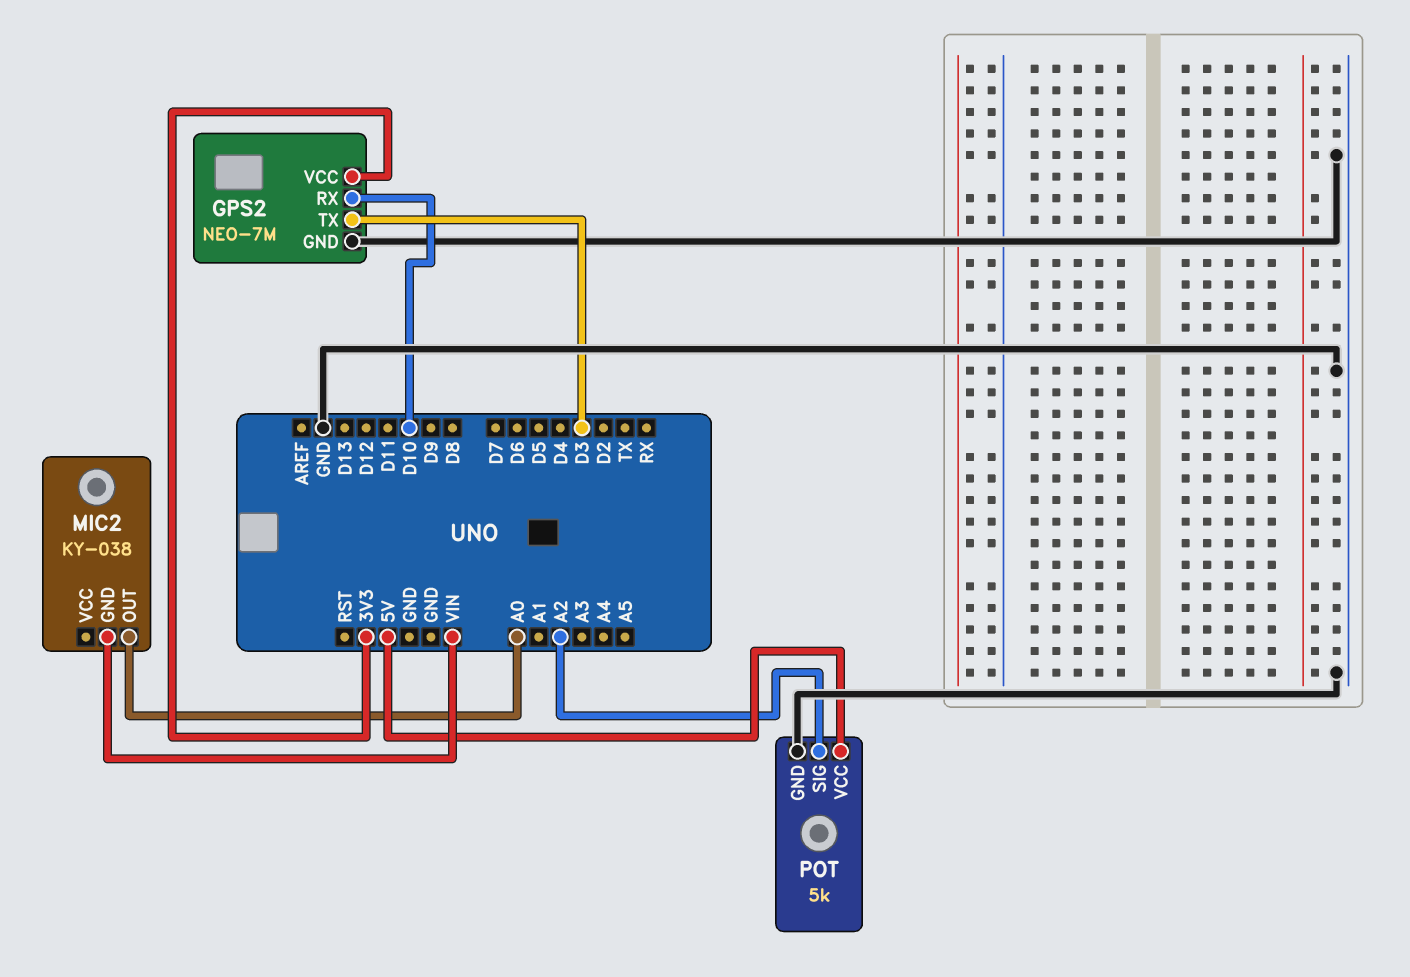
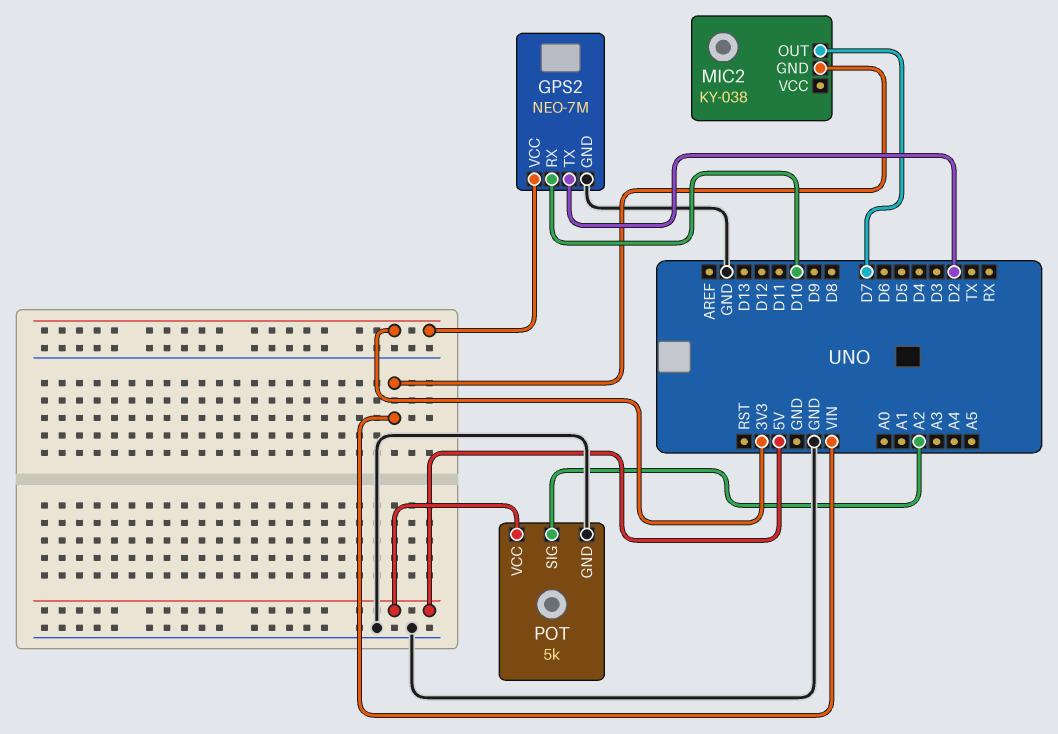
GPS2 pin TX: D3 -> D2
MIC2 pin OUT: A0 -> D7

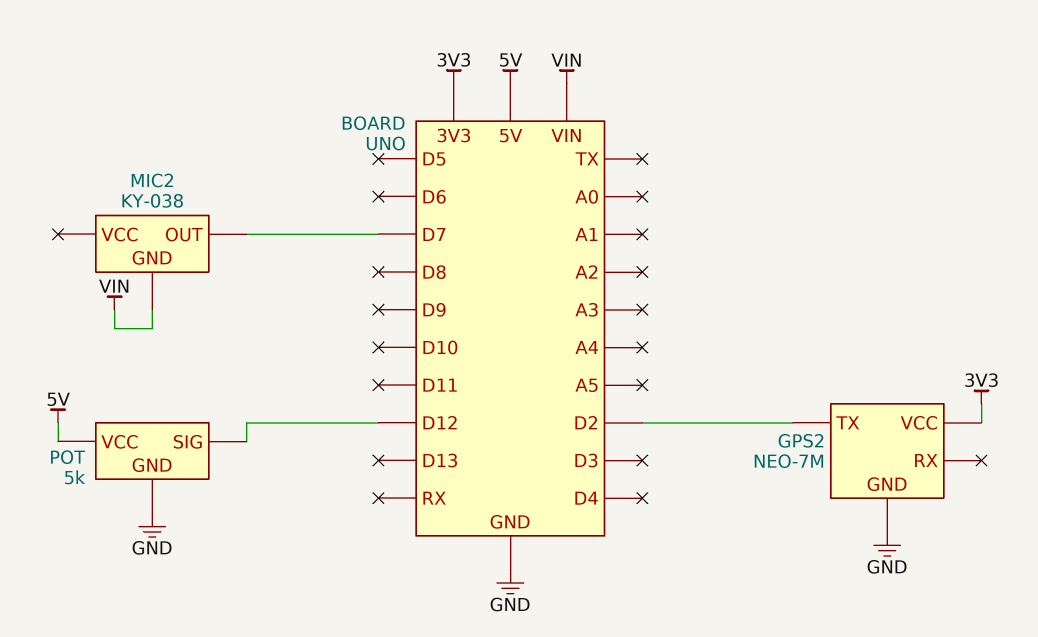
GPS2 pin RX: D10 -> none
POT pin SIG: A2 -> D12

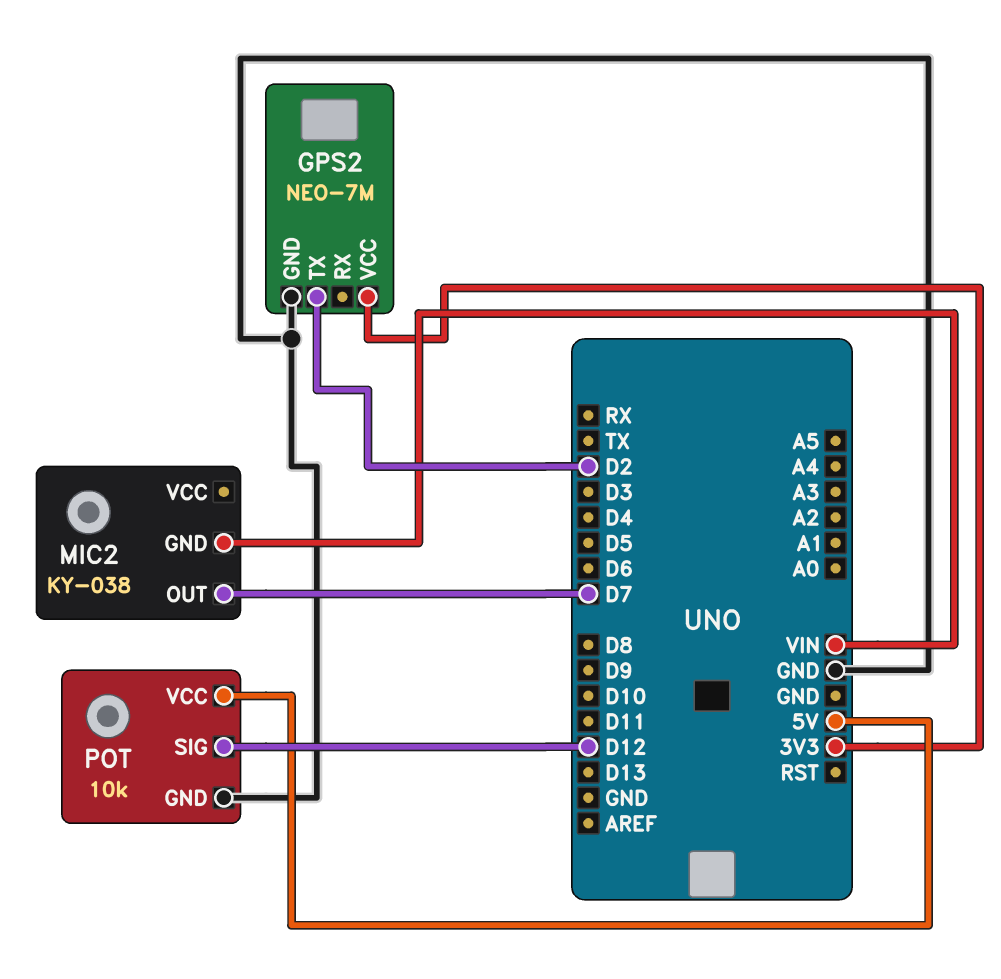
POT: 5k -> 10k

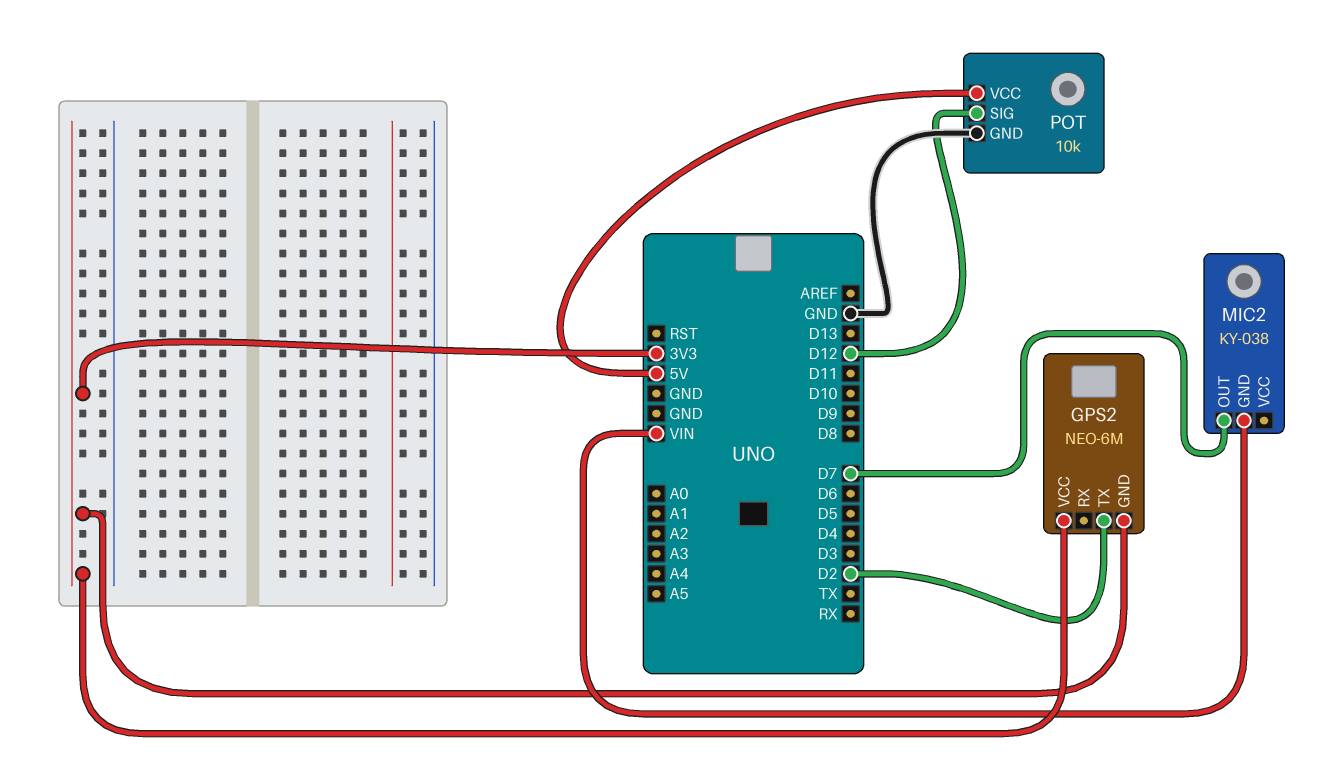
GPS2: NEO-7M -> NEO-6M
GPS2 pin GND: GND -> 3V3

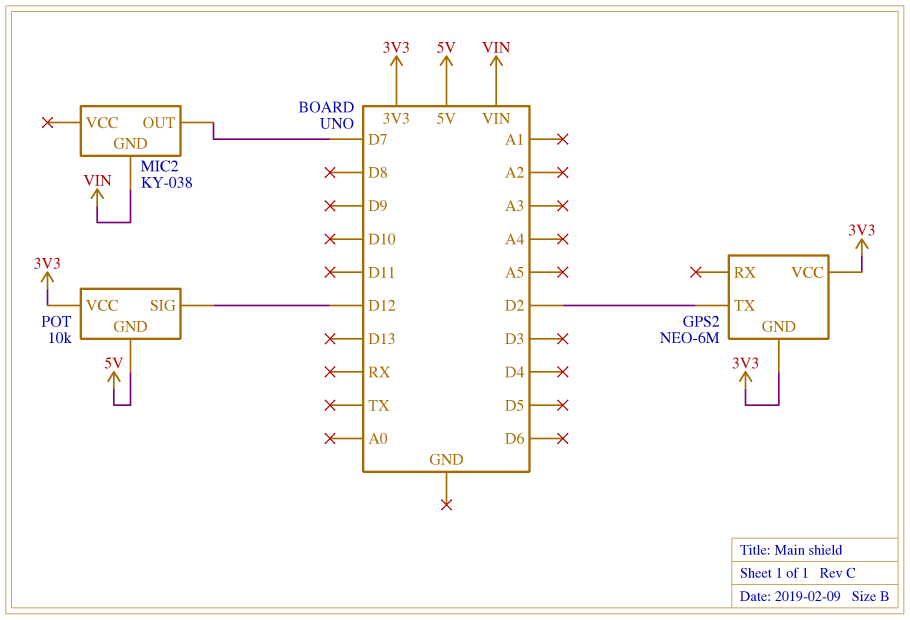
POT pin GND: GND -> 5V
POT pin VCC: 5V -> 3V3

